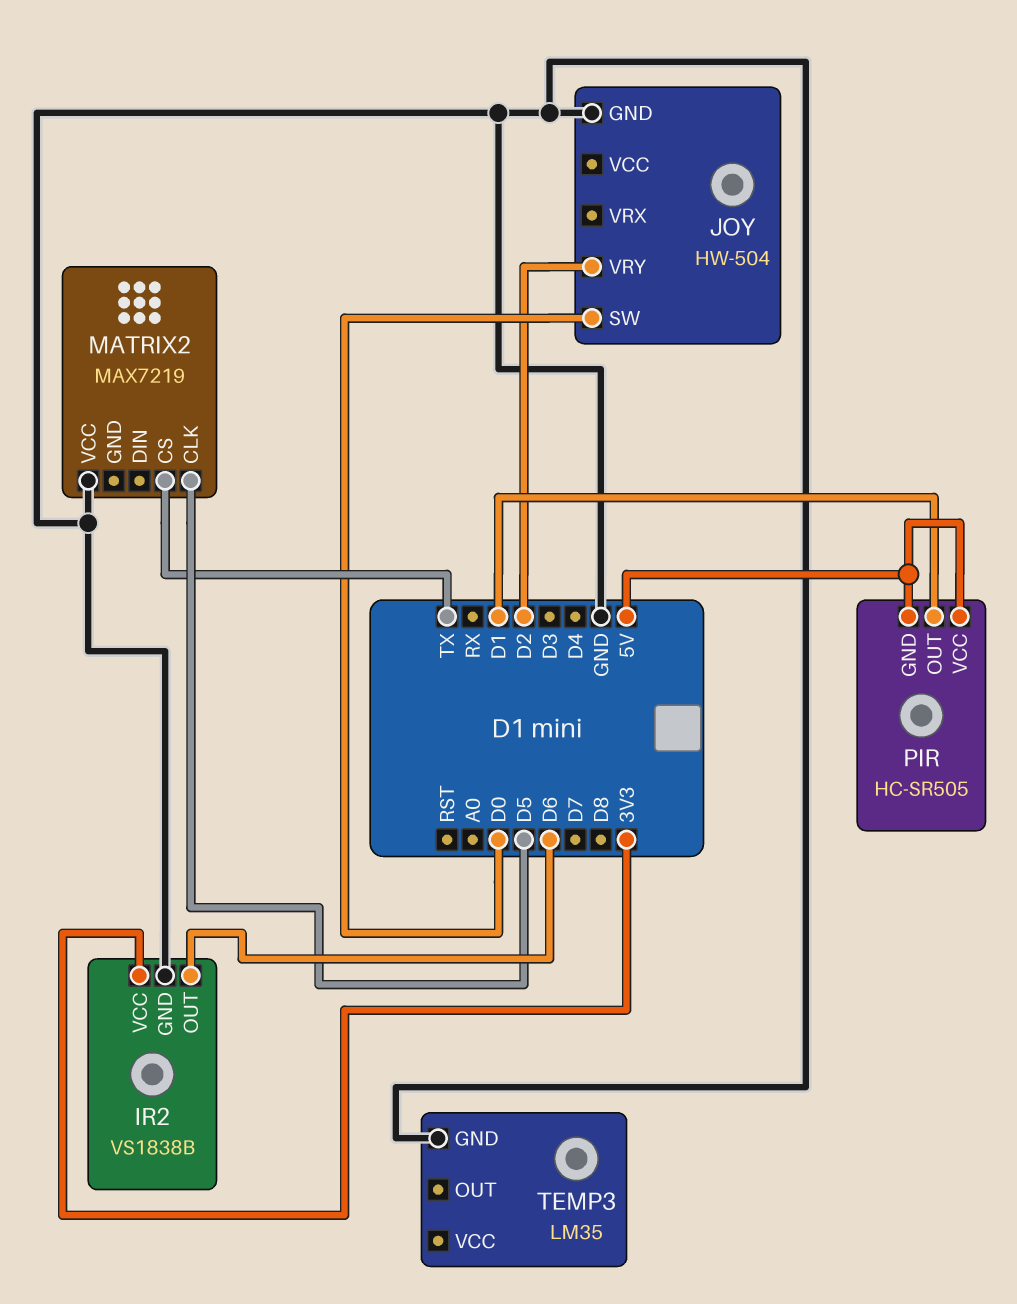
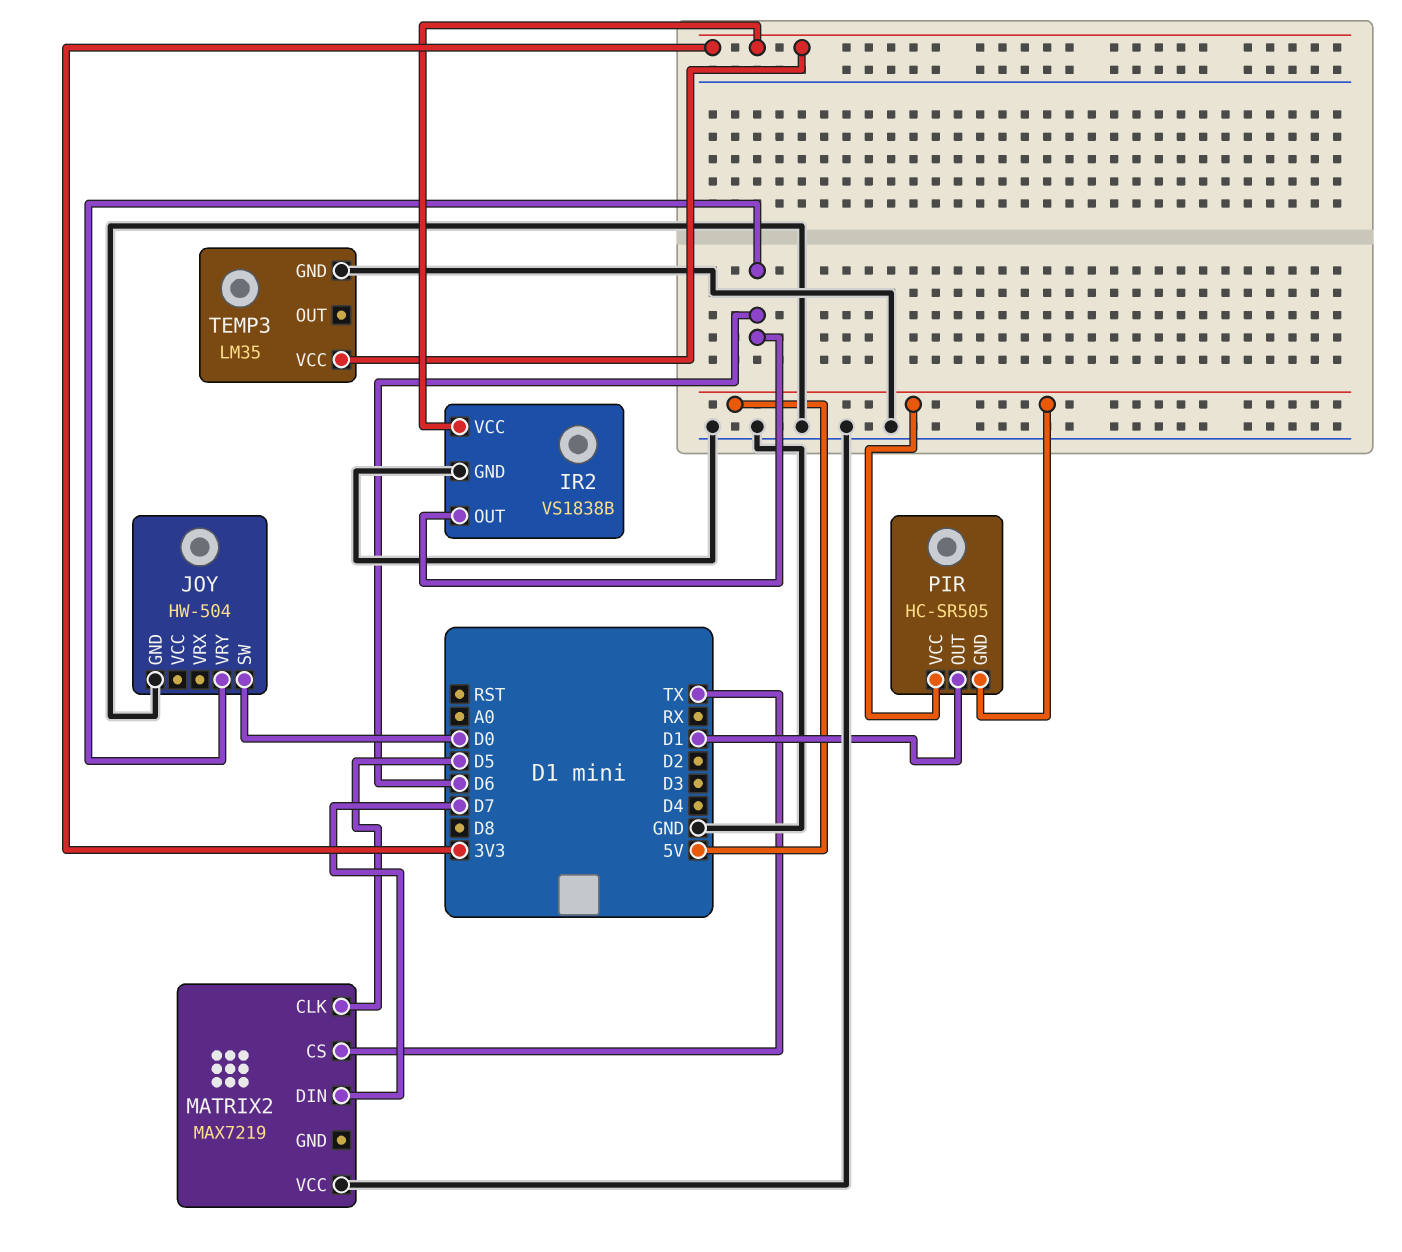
JOY pin VRY: D2 -> D6
MATRIX2 pin DIN: none -> D7
TEMP3 pin VCC: none -> 3V3

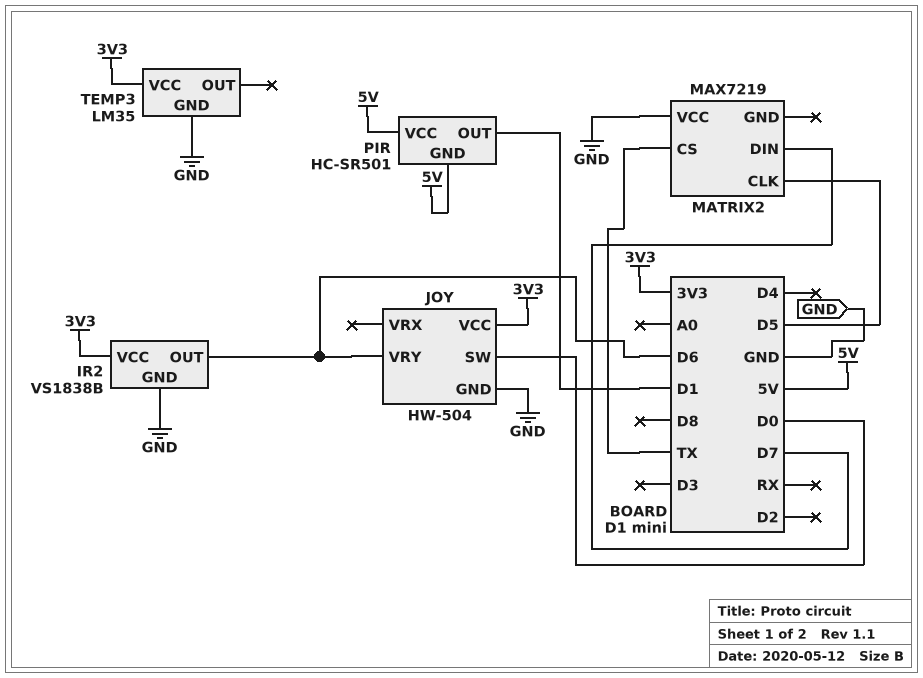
JOY pin VCC: none -> 3V3
PIR: HC-SR505 -> HC-SR501

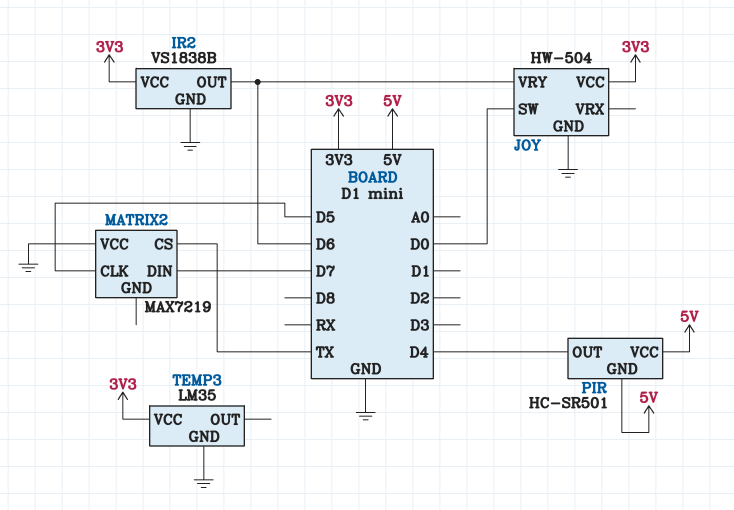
PIR pin OUT: D1 -> D4

